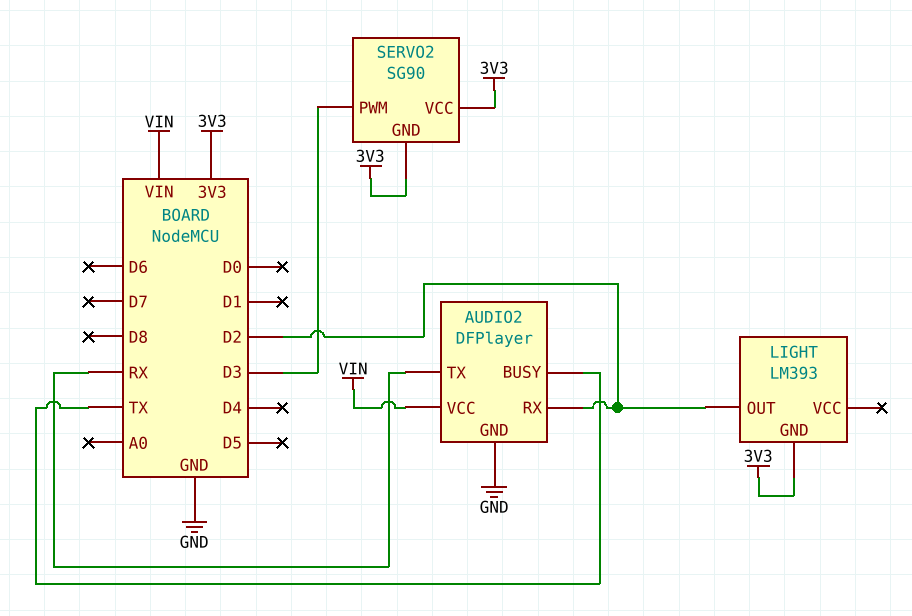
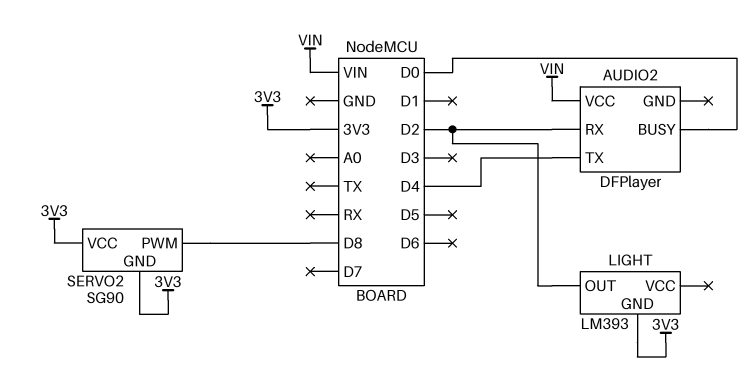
AUDIO2 pin BUSY: TX -> D0
AUDIO2 pin GND: GND -> none
AUDIO2 pin TX: RX -> D4
SERVO2 pin PWM: D3 -> D8

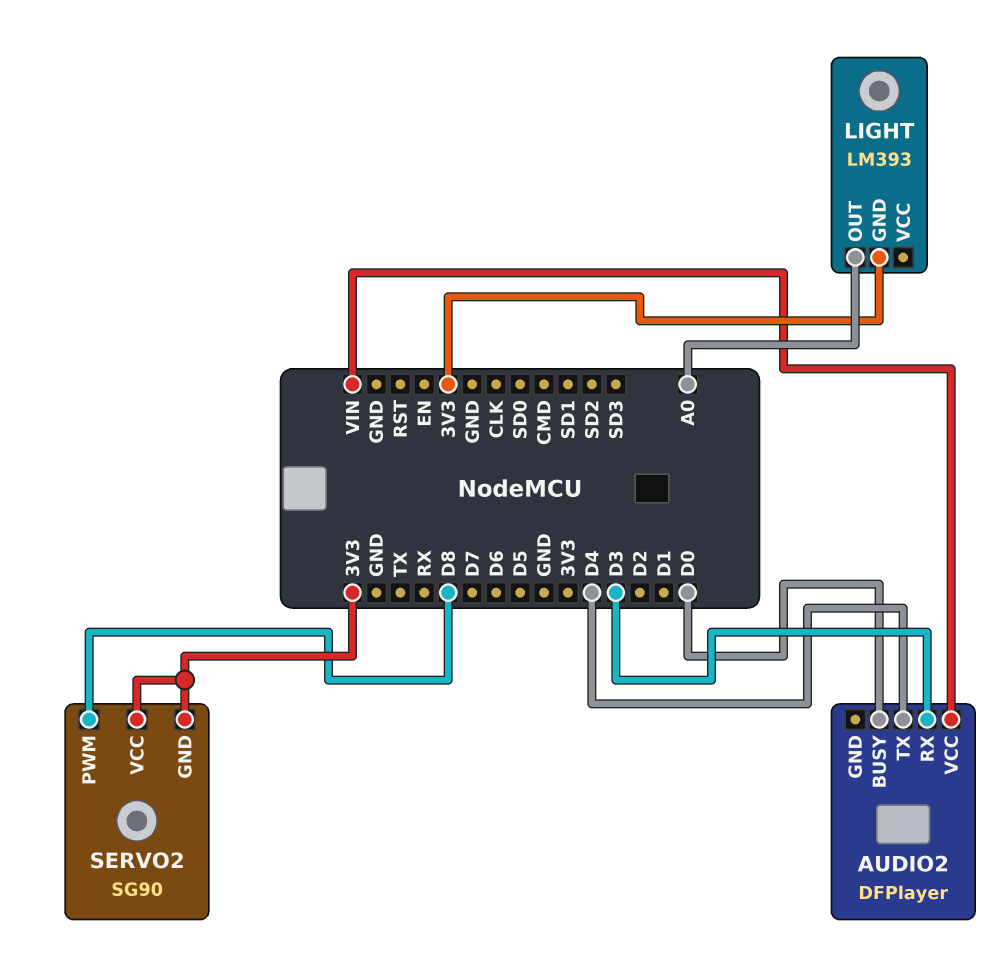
AUDIO2 pin RX: D2 -> D3
LIGHT pin OUT: D2 -> A0

